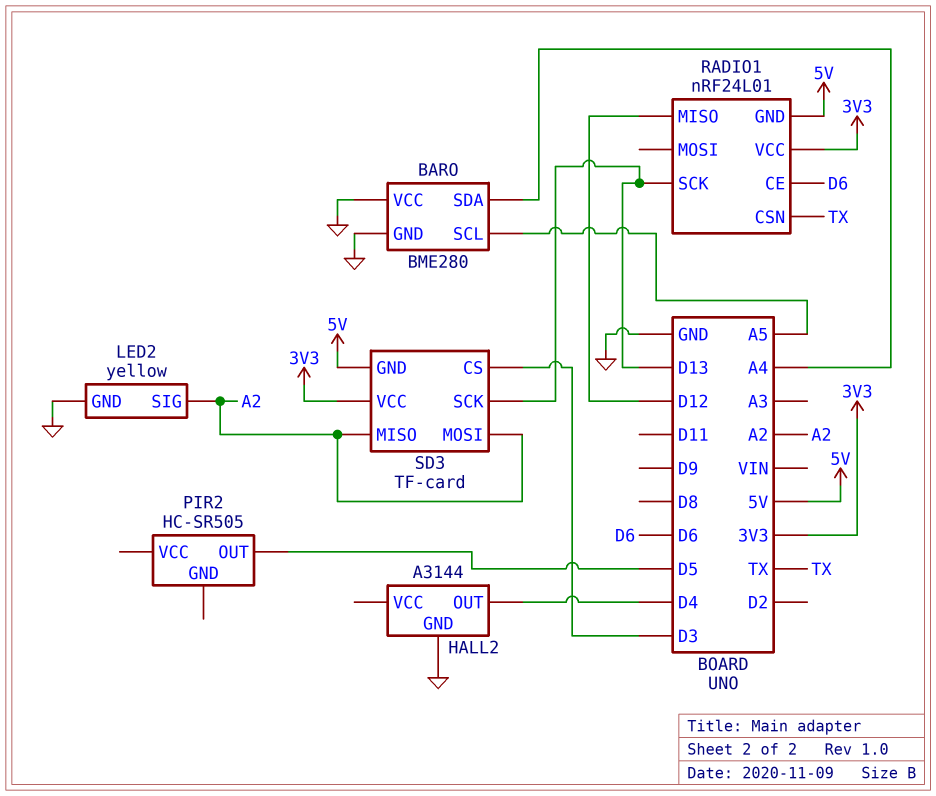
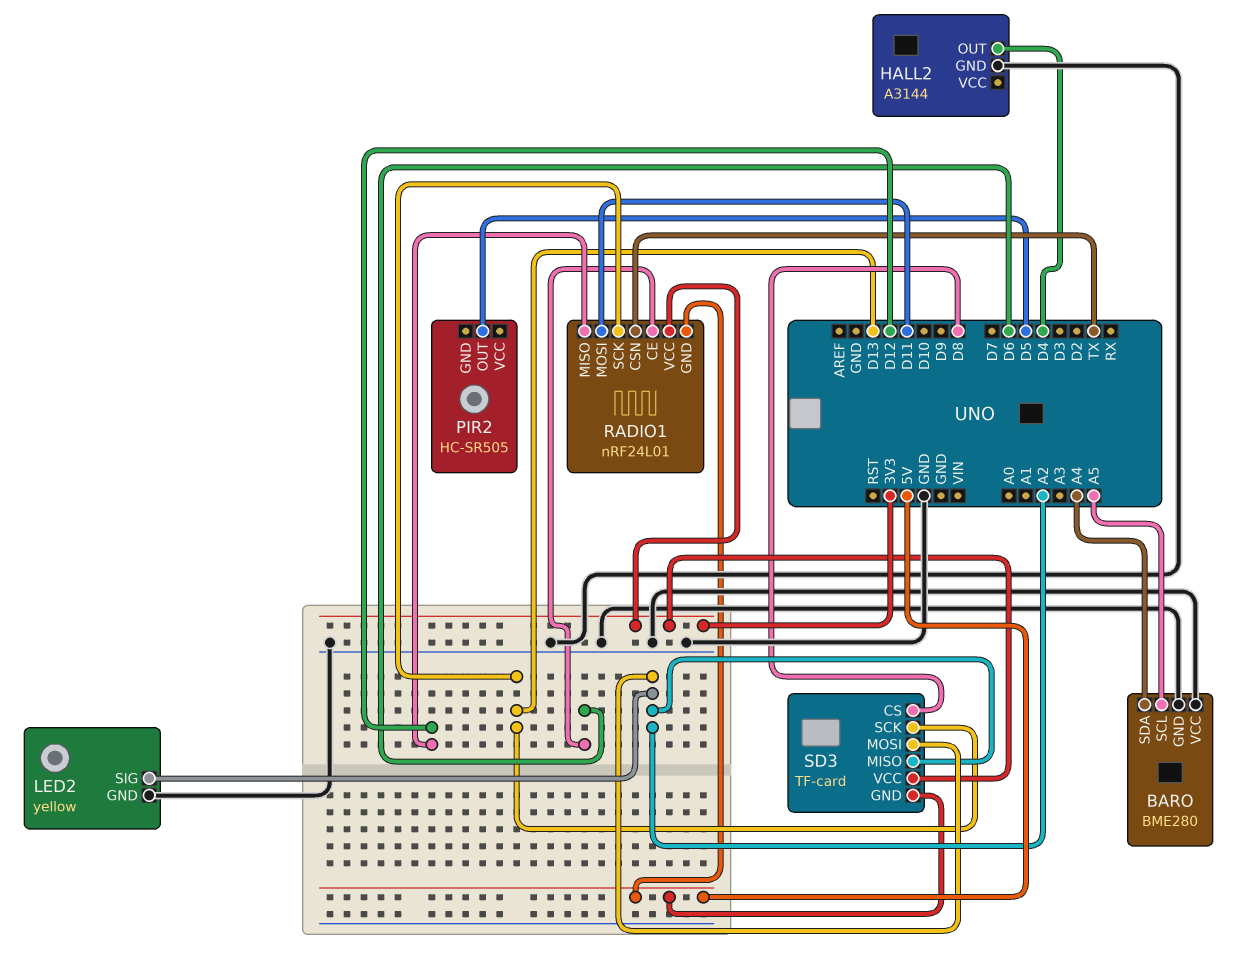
RADIO1 pin MOSI: none -> D11
SD3 pin CS: D3 -> D8

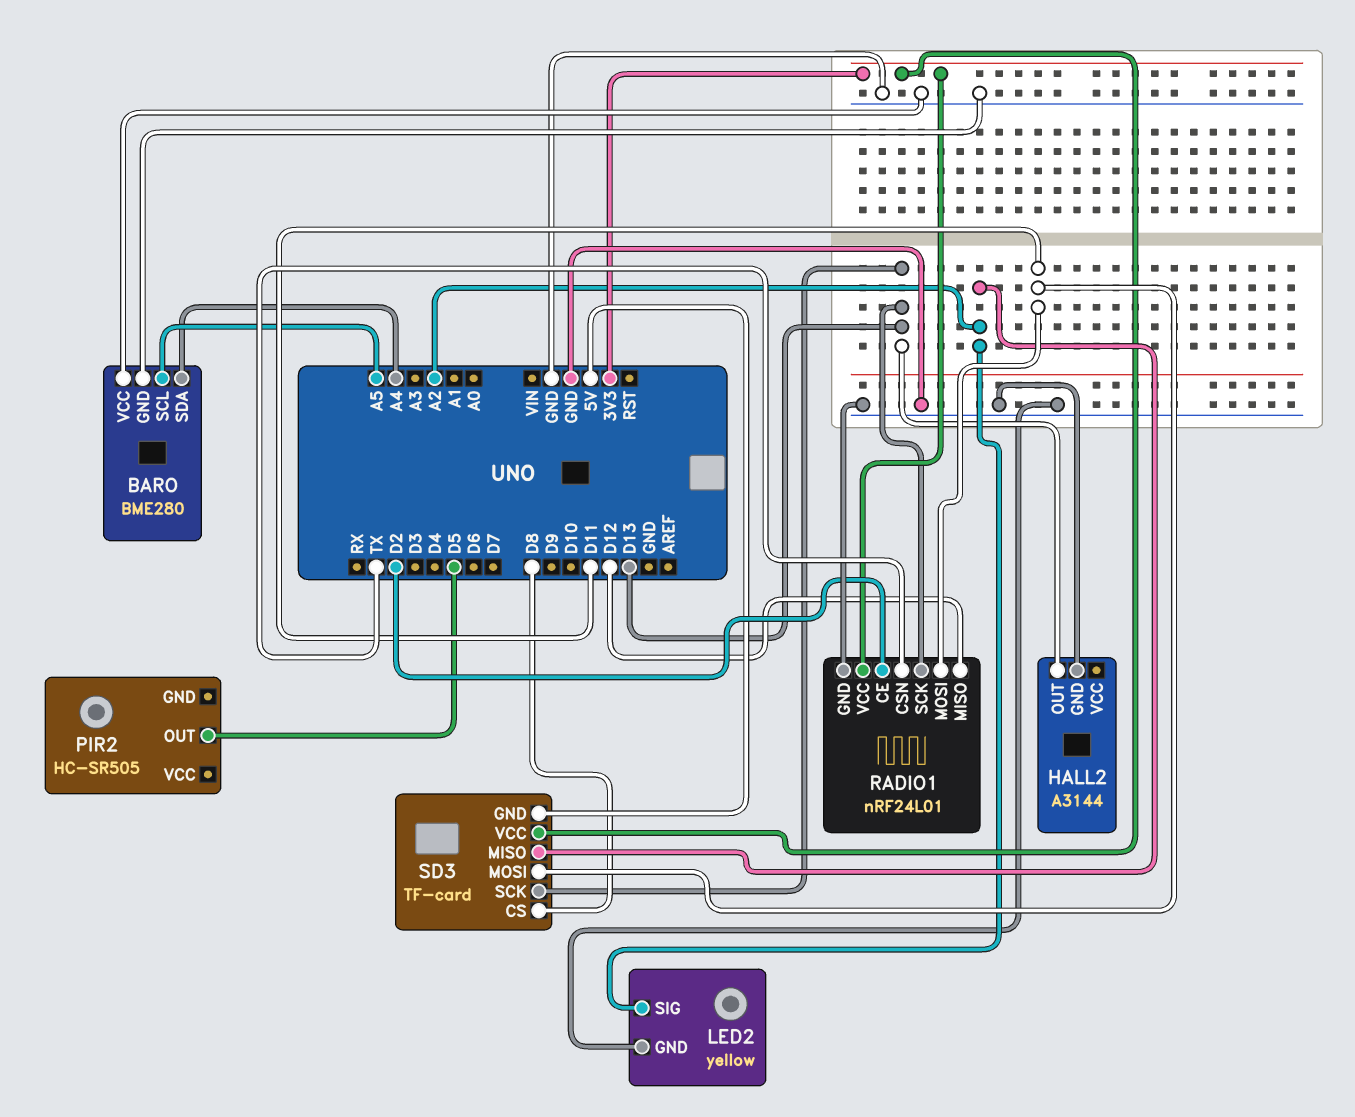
HALL2 pin OUT: D4 -> D13
RADIO1 pin CE: D6 -> D2
RADIO1 pin GND: 5V -> GND
SD3 pin MOSI: A2 -> D11

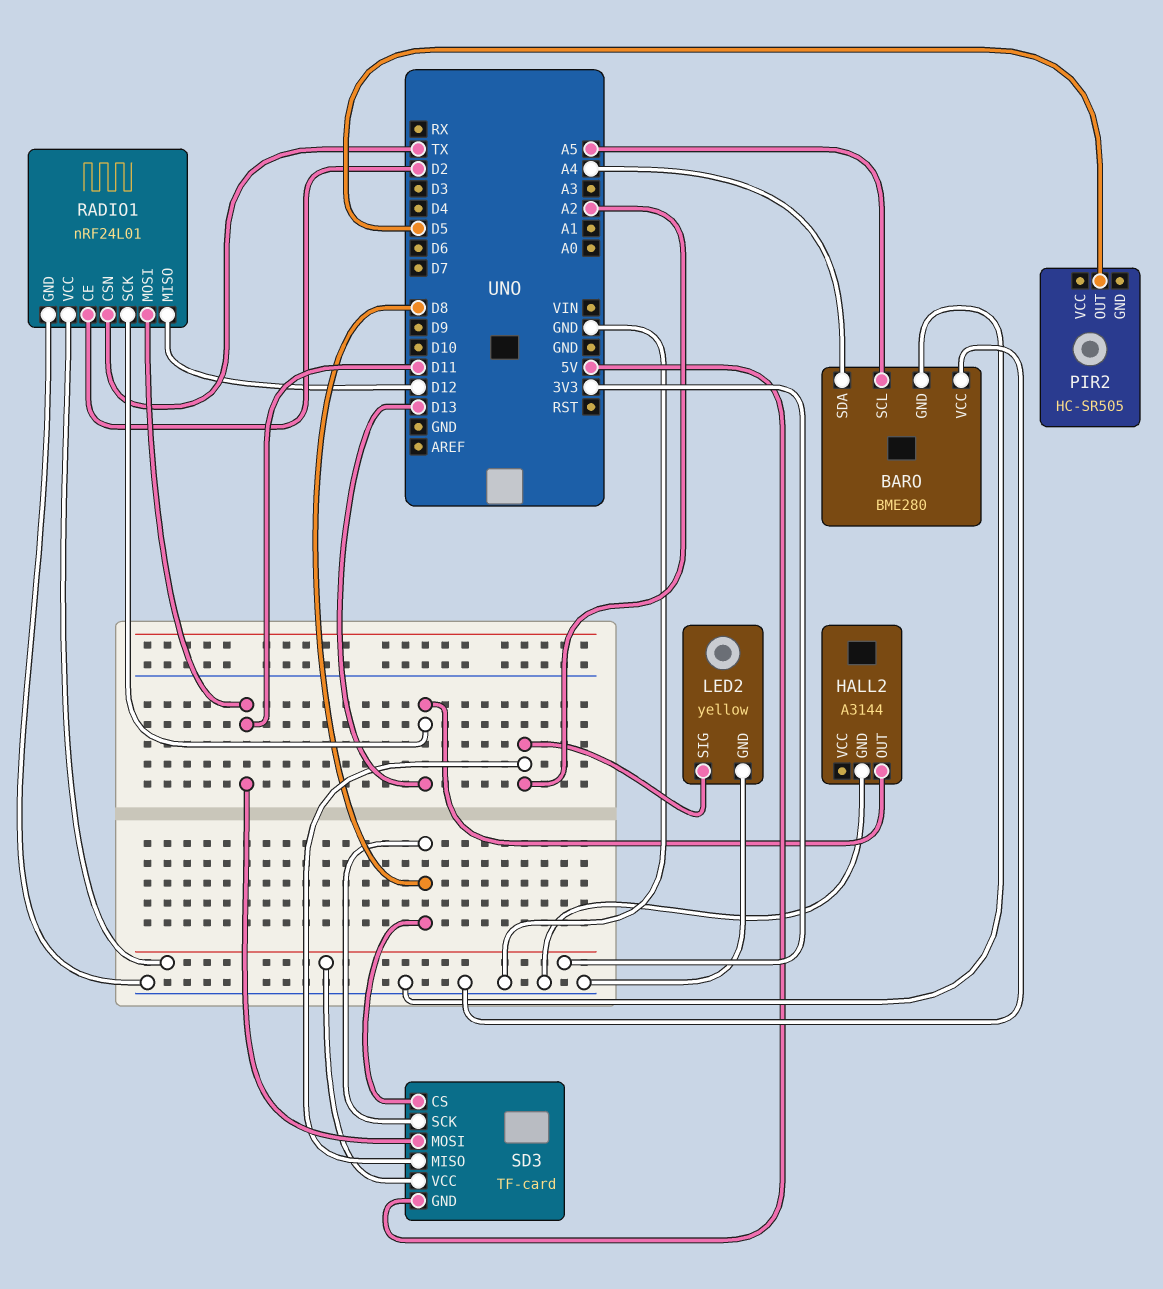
SD3 pin SCK: D13 -> D8

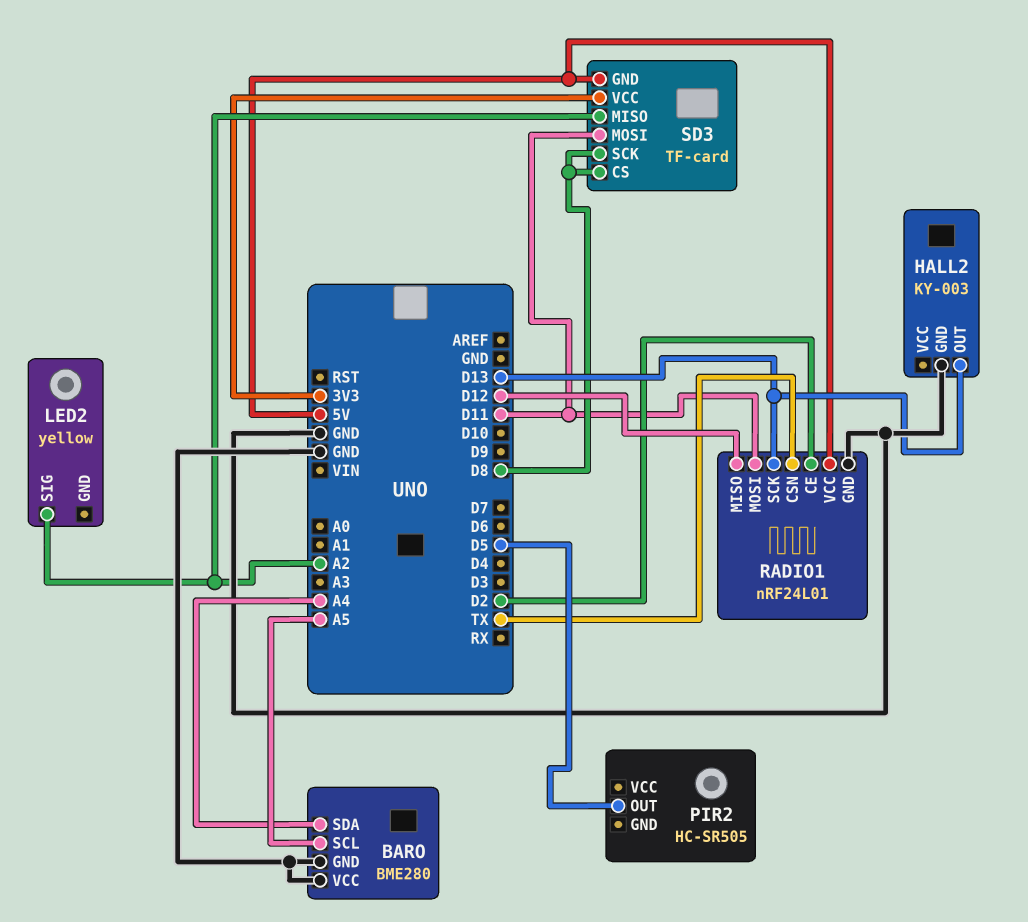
HALL2: A3144 -> KY-003
LED2 pin GND: GND -> none
RADIO1 pin VCC: 3V3 -> 5V

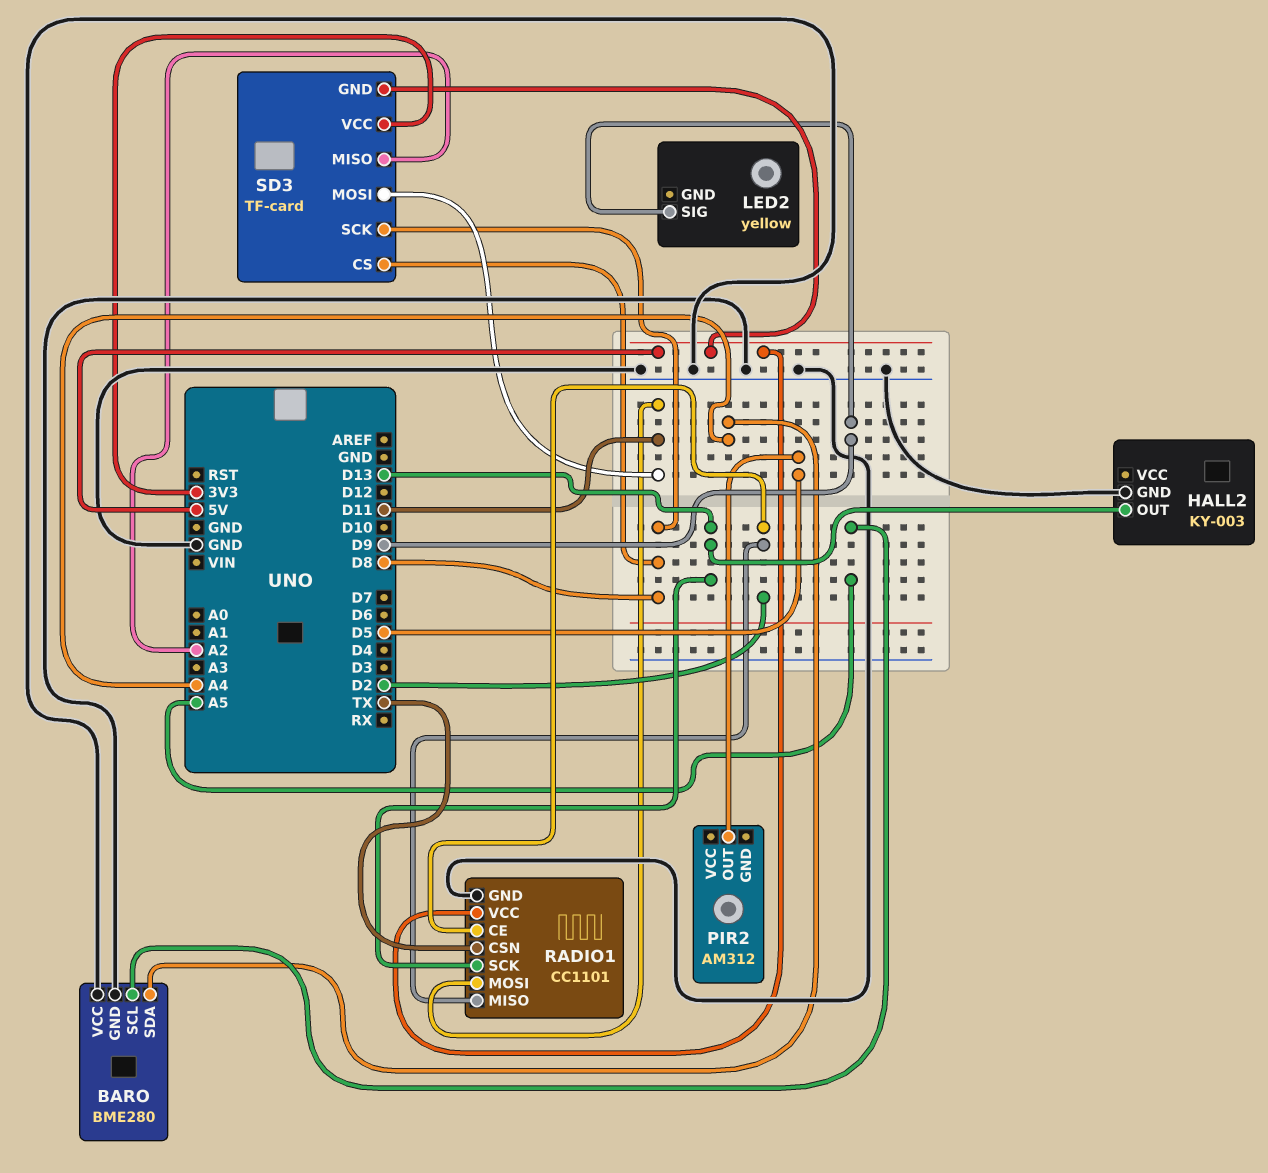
LED2 pin SIG: A2 -> D9
PIR2: HC-SR505 -> AM312
RADIO1: nRF24L01 -> CC1101
RADIO1 pin MISO: D12 -> D2

